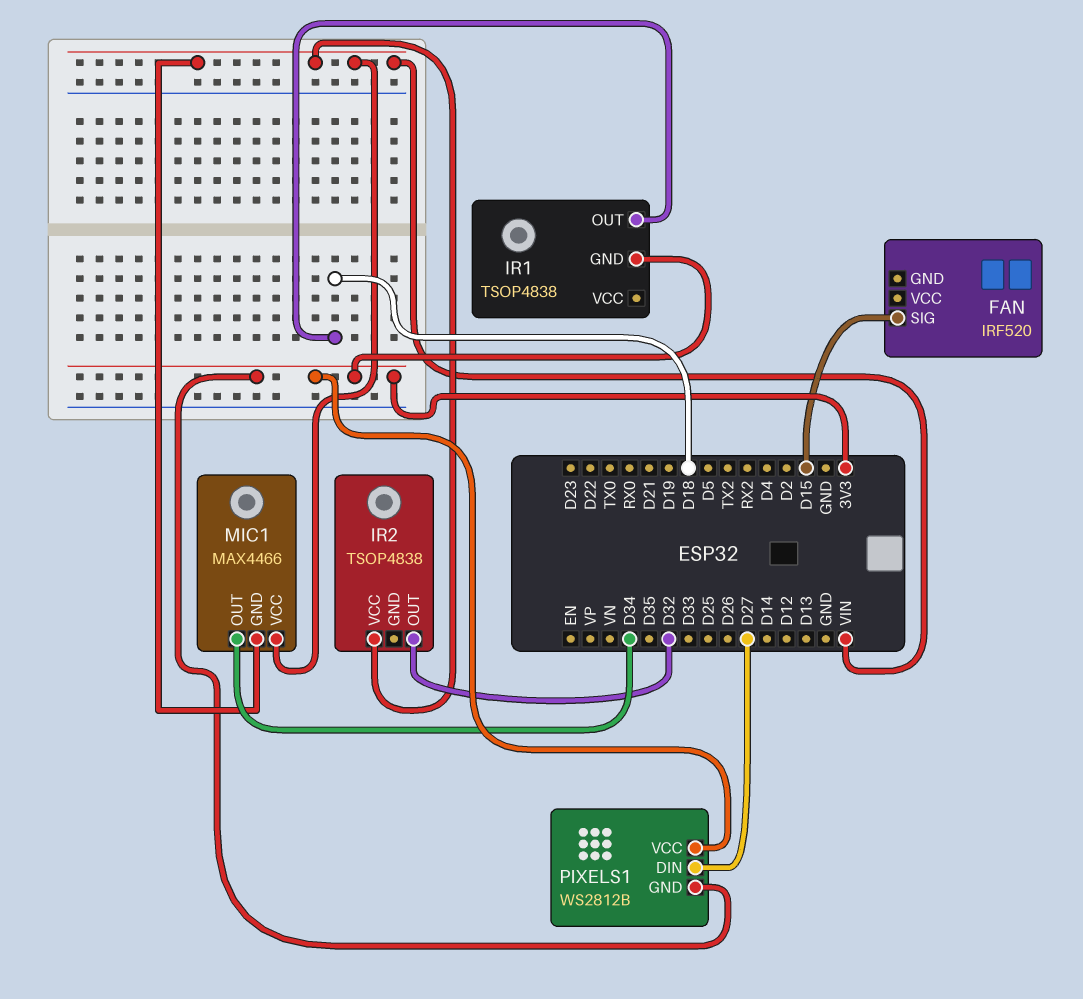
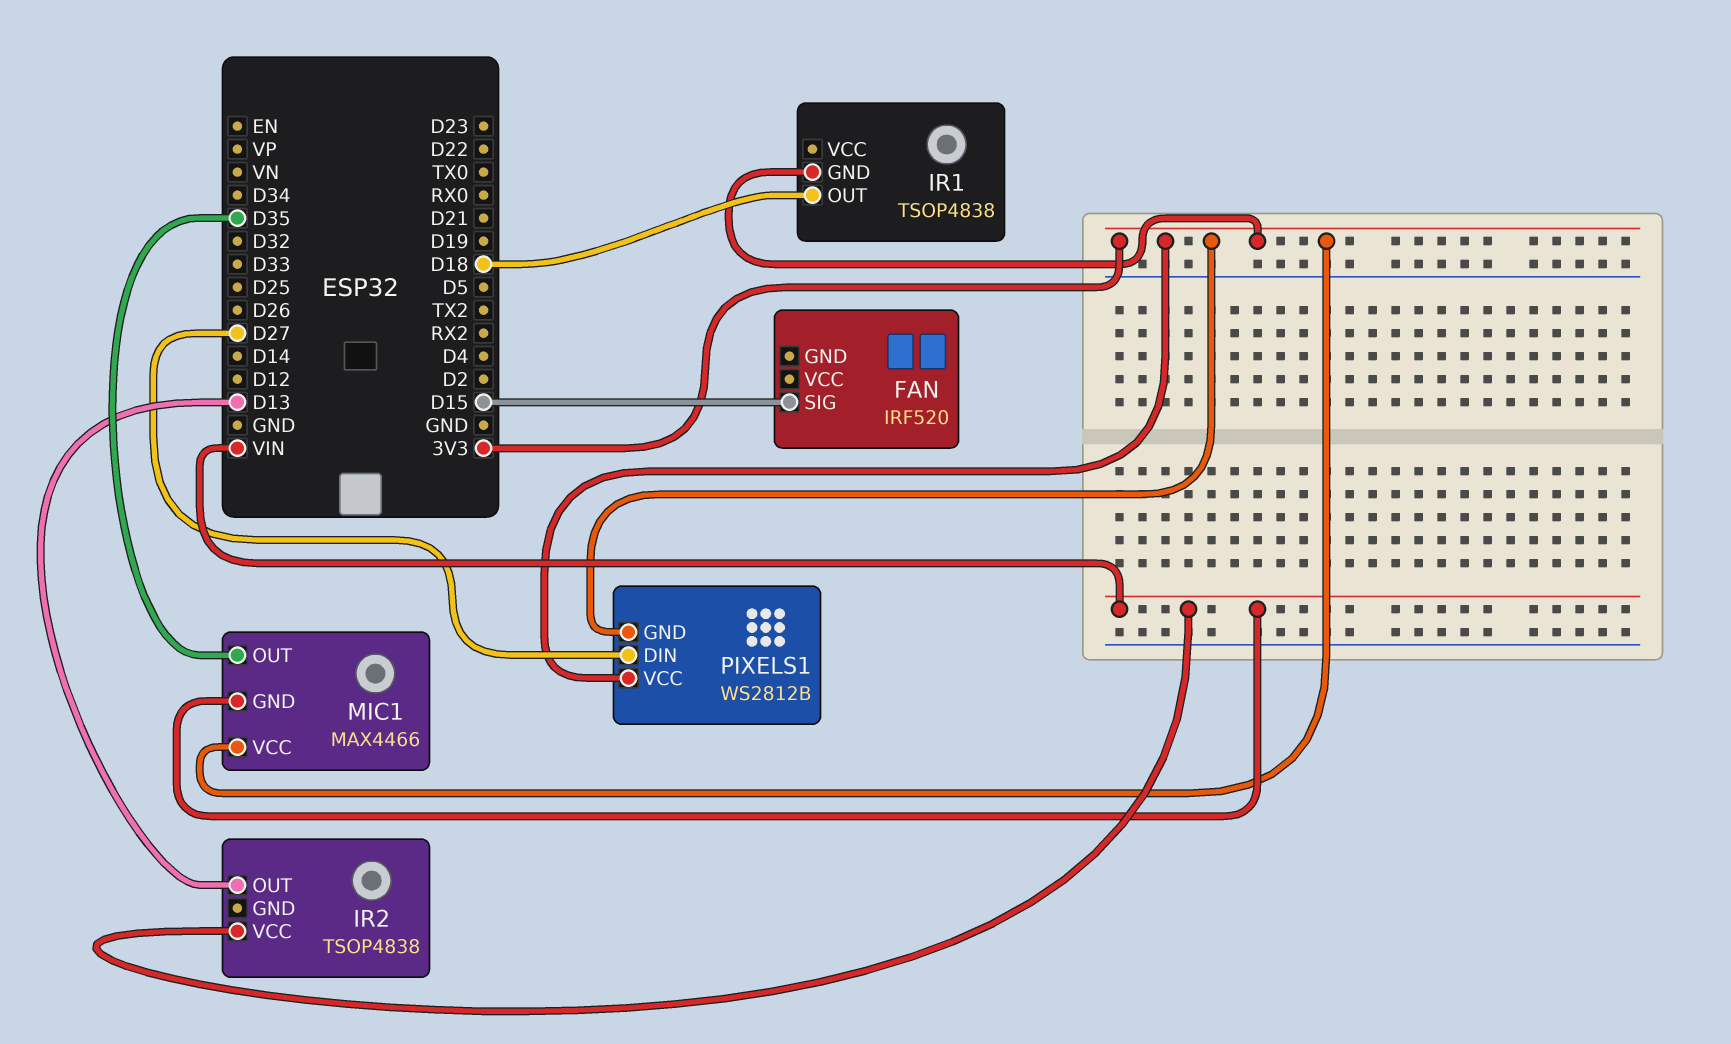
IR2 pin OUT: D32 -> D13
MIC1 pin OUT: D34 -> D35
MIC1 pin VCC: VIN -> 3V3

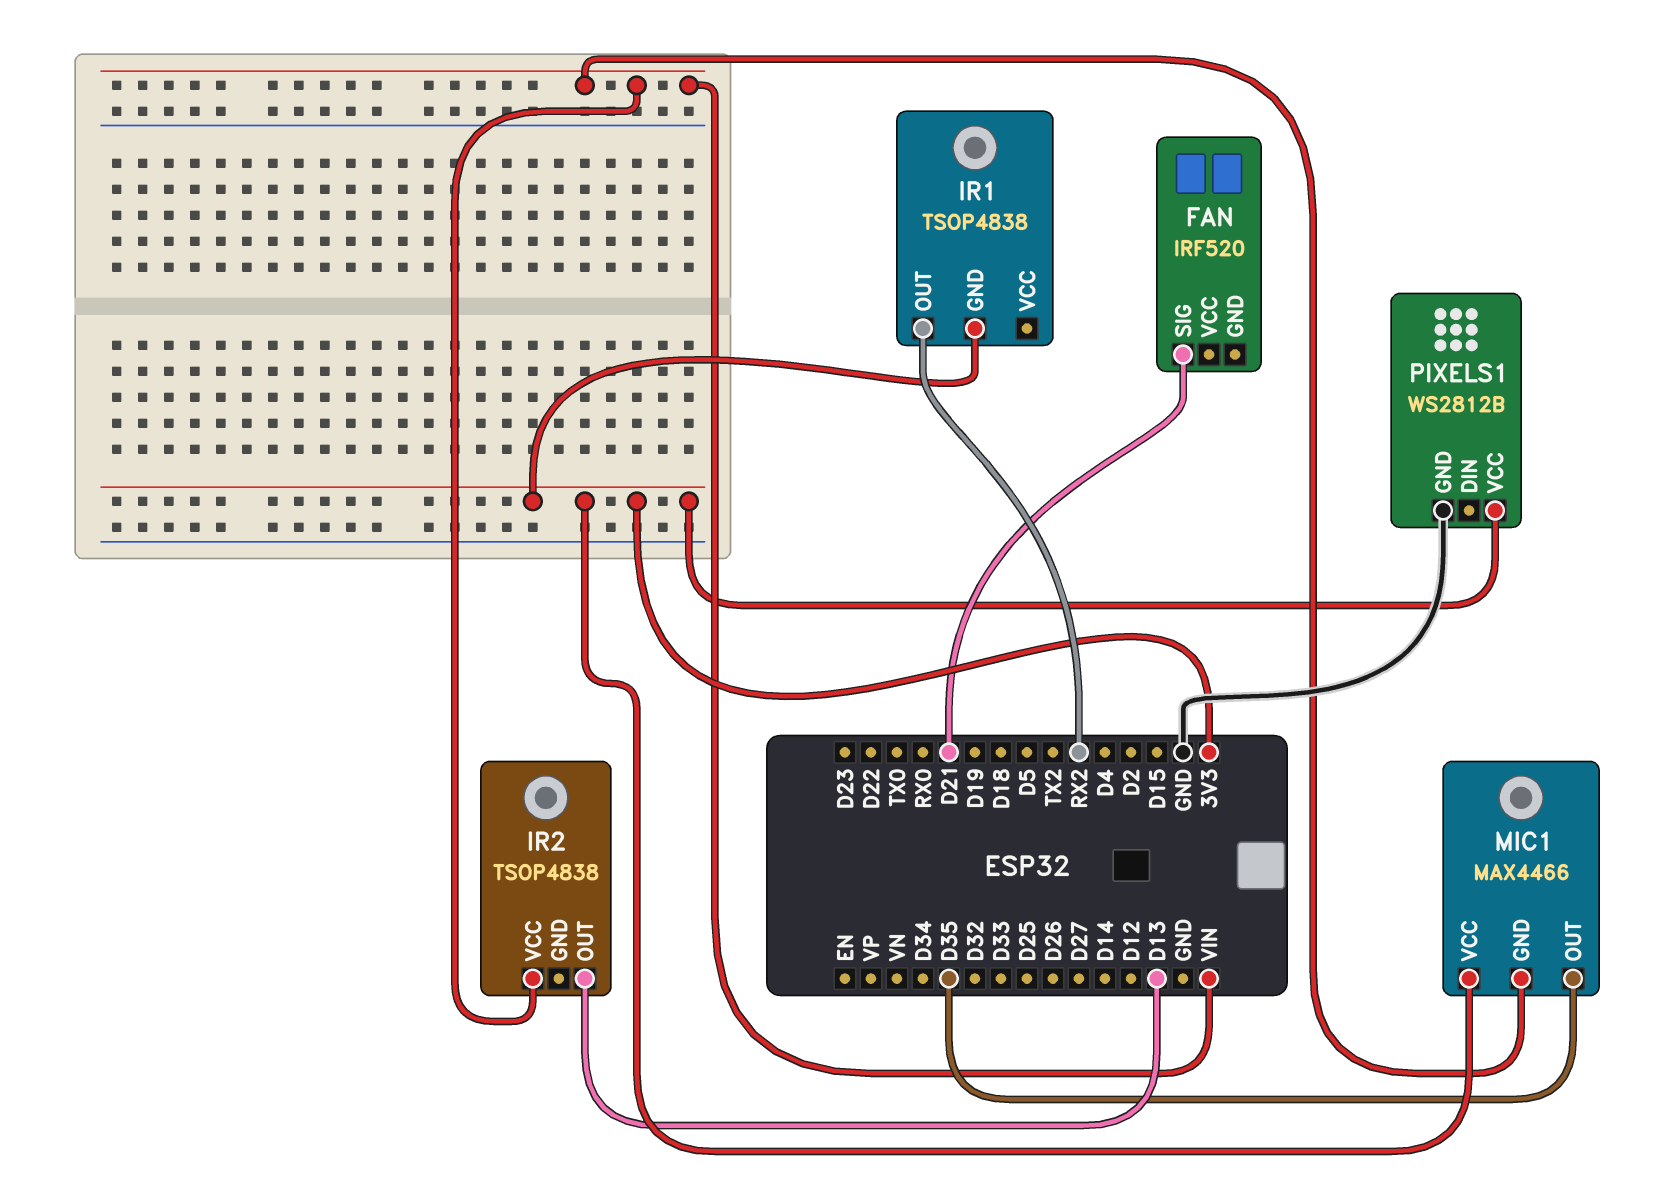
FAN pin SIG: D15 -> D21
IR1 pin OUT: D18 -> RX2
PIXELS1 pin DIN: D27 -> none
PIXELS1 pin GND: 3V3 -> GND

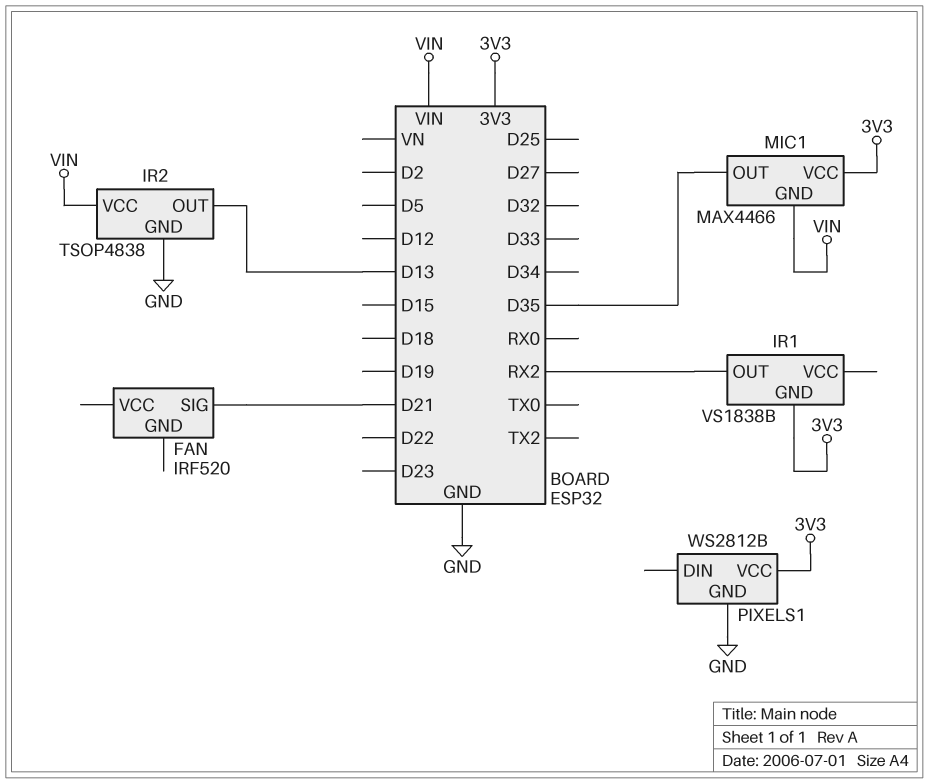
IR1: TSOP4838 -> VS1838B
IR2 pin GND: none -> GND

